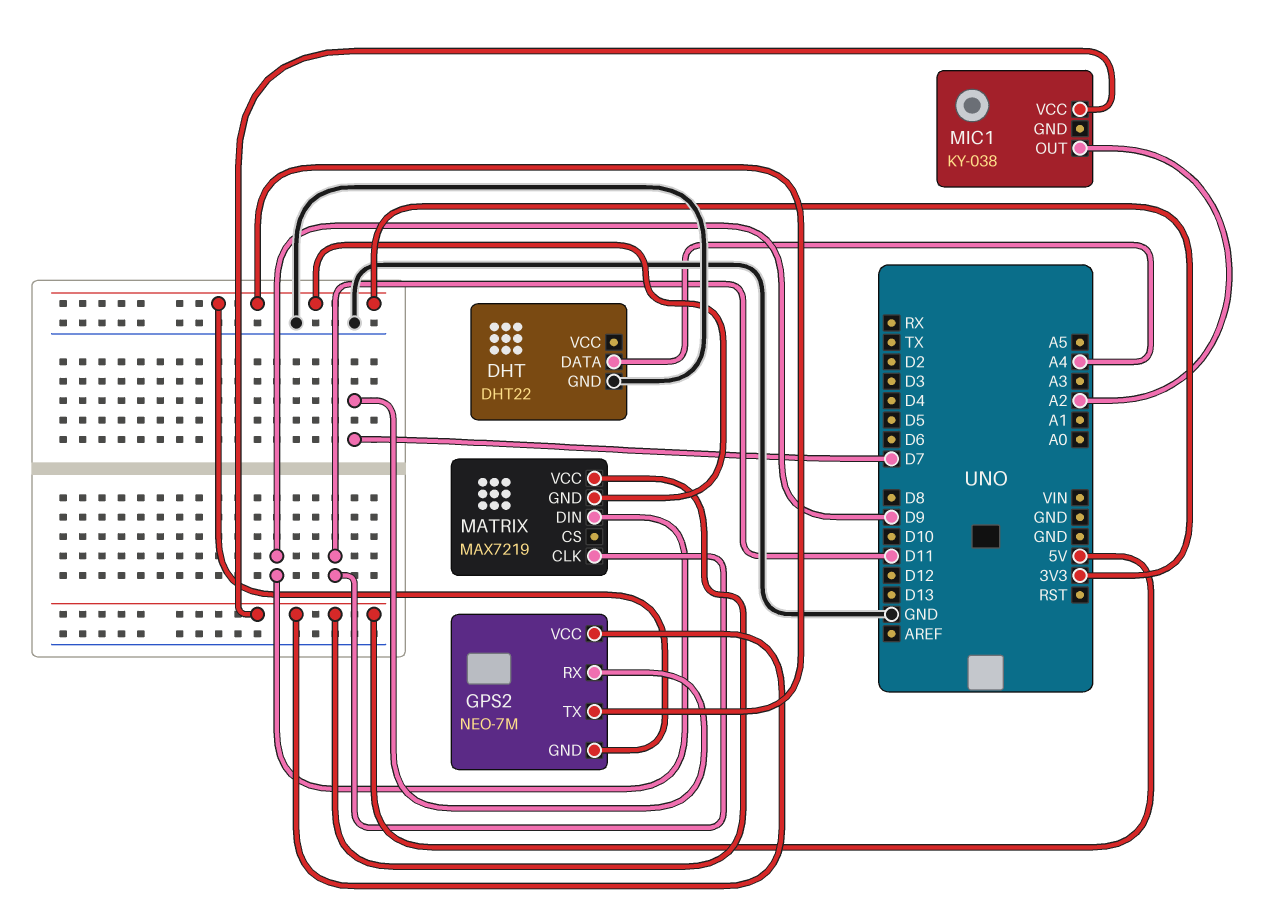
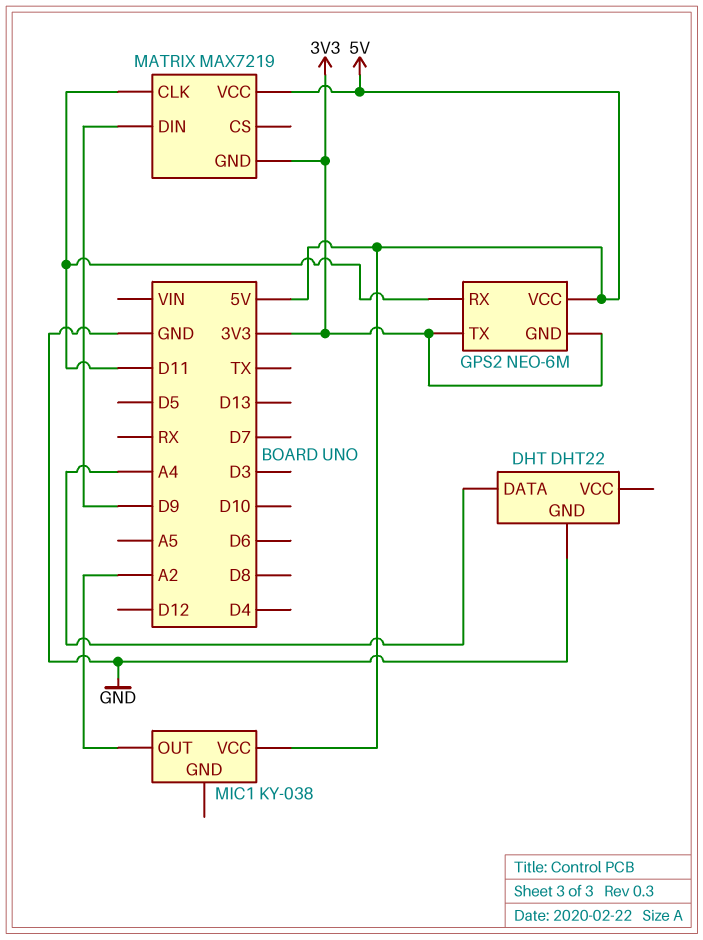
GPS2: NEO-7M -> NEO-6M
GPS2 pin RX: D7 -> D11

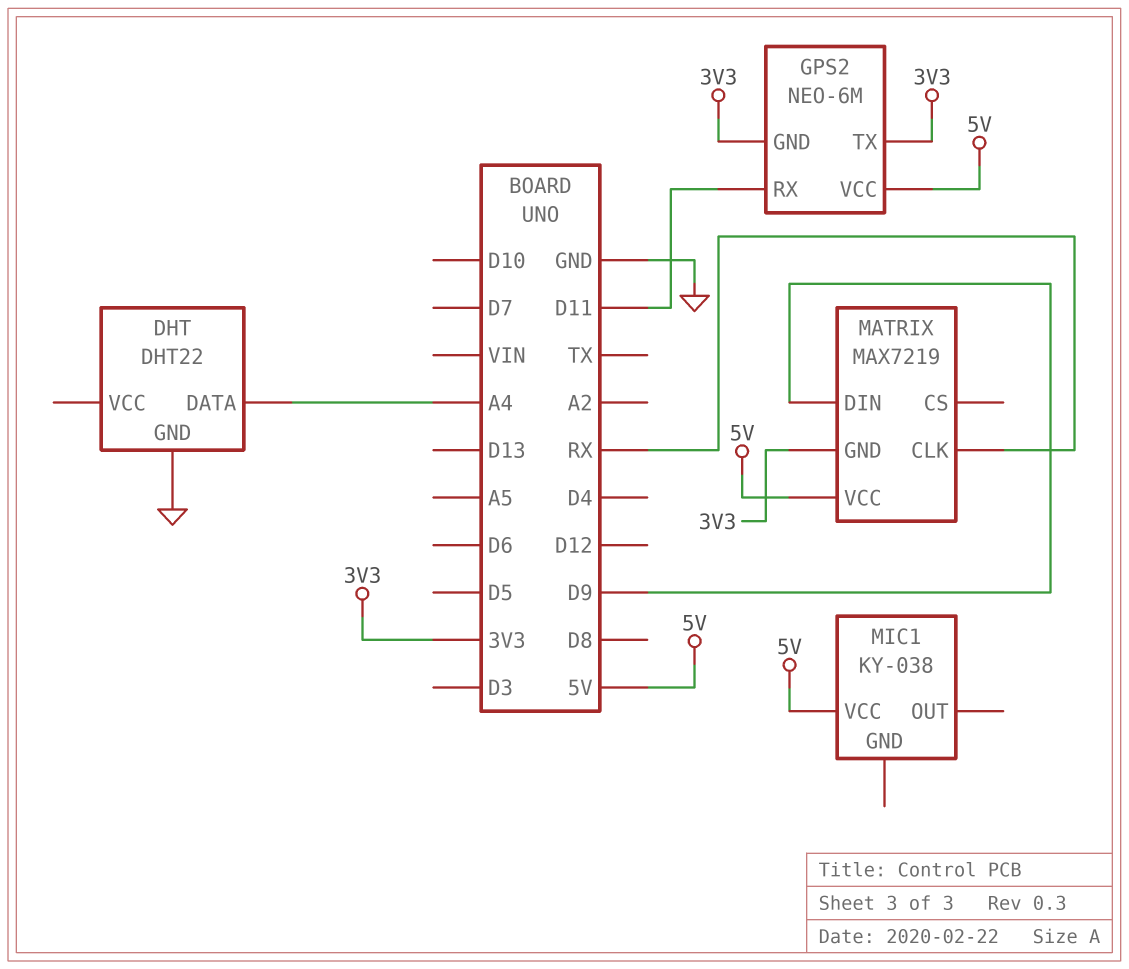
MATRIX pin CLK: D11 -> RX
MIC1 pin OUT: A2 -> none

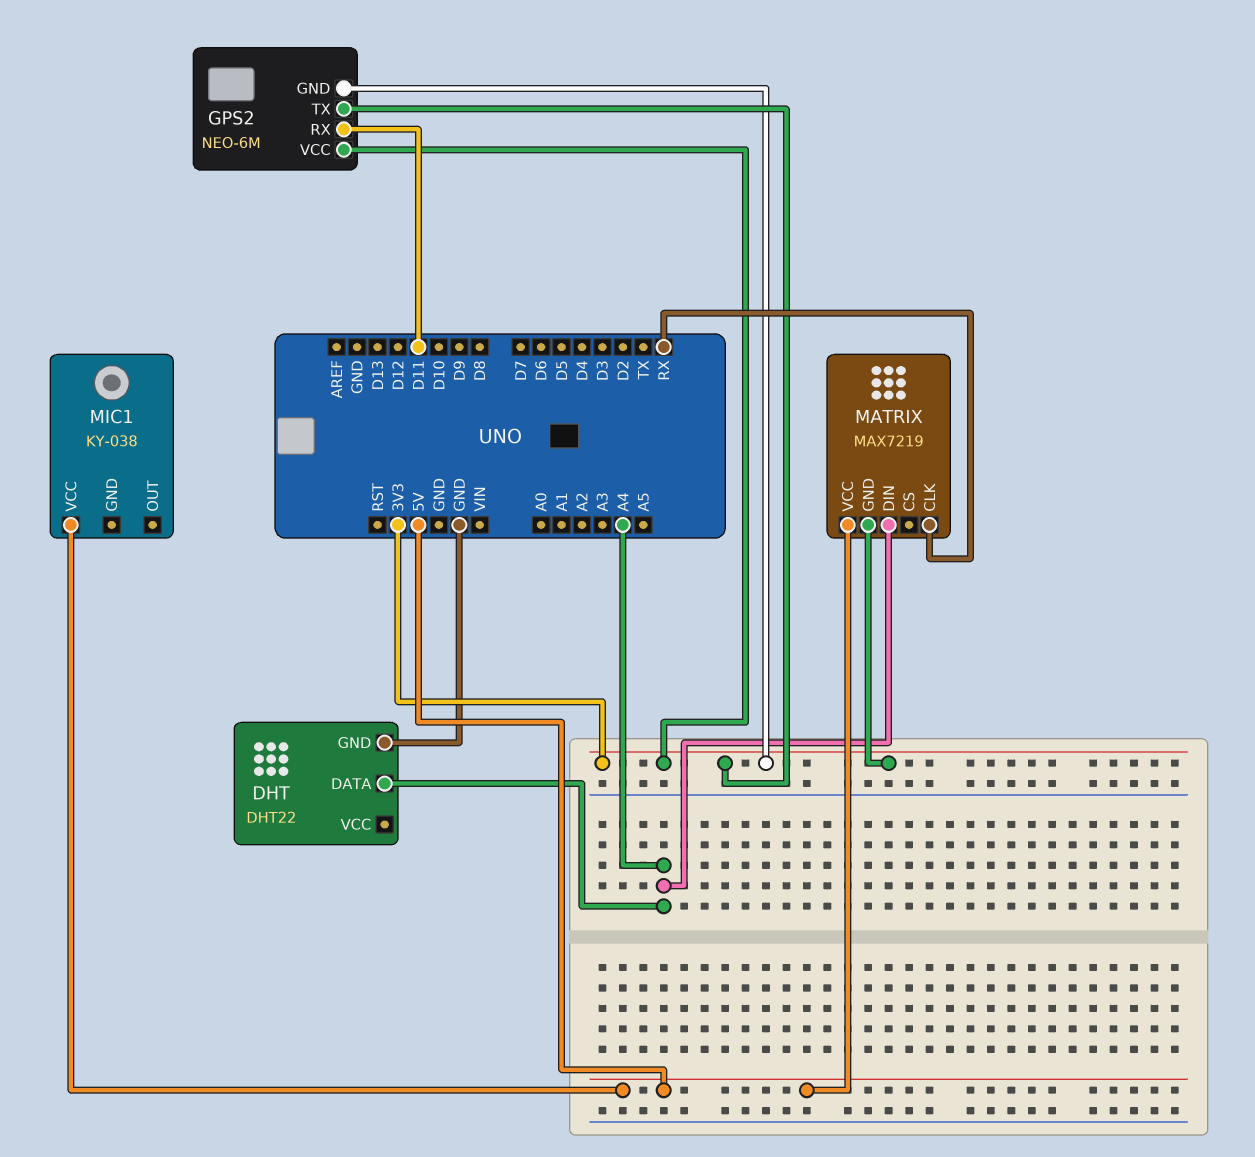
GPS2 pin VCC: 5V -> 3V3
MATRIX pin DIN: D9 -> A4

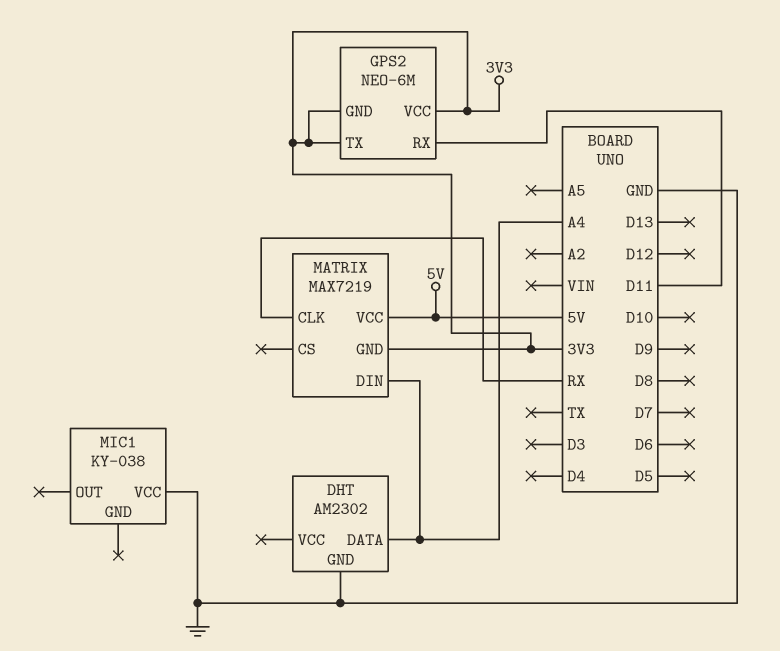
DHT: DHT22 -> AM2302
MIC1 pin VCC: 5V -> GND

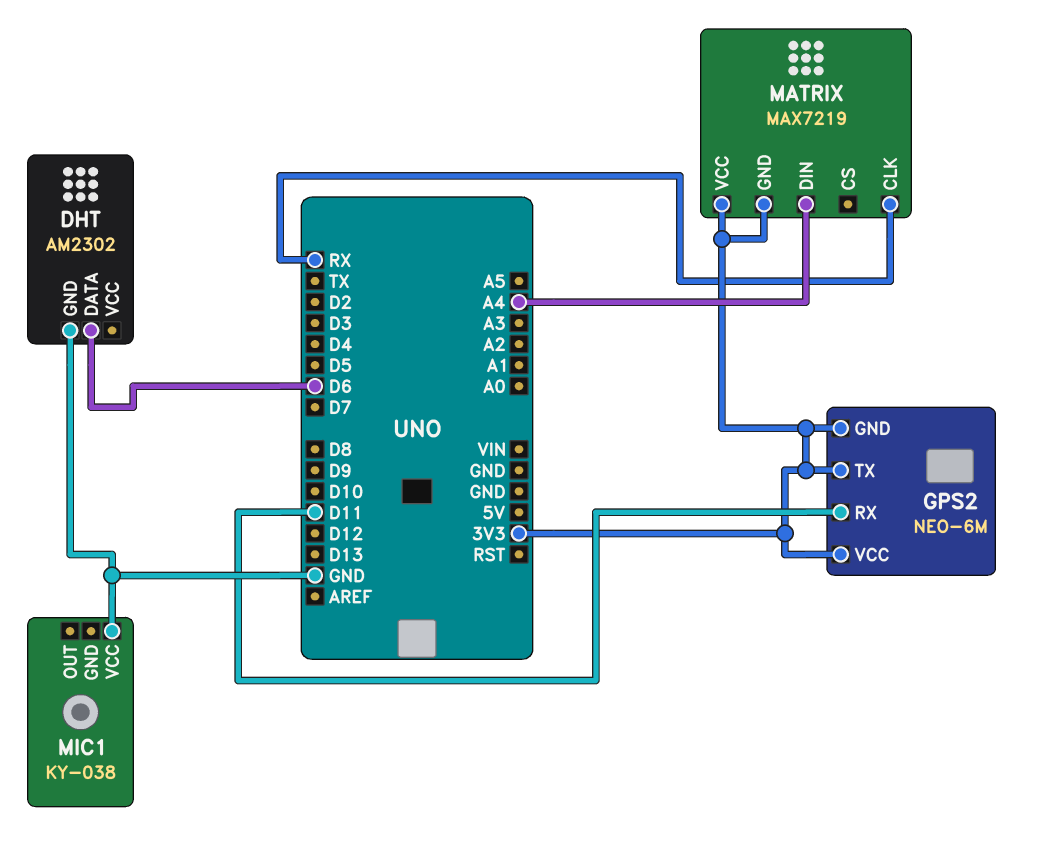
DHT pin DATA: A4 -> D6
MATRIX pin VCC: 5V -> 3V3

